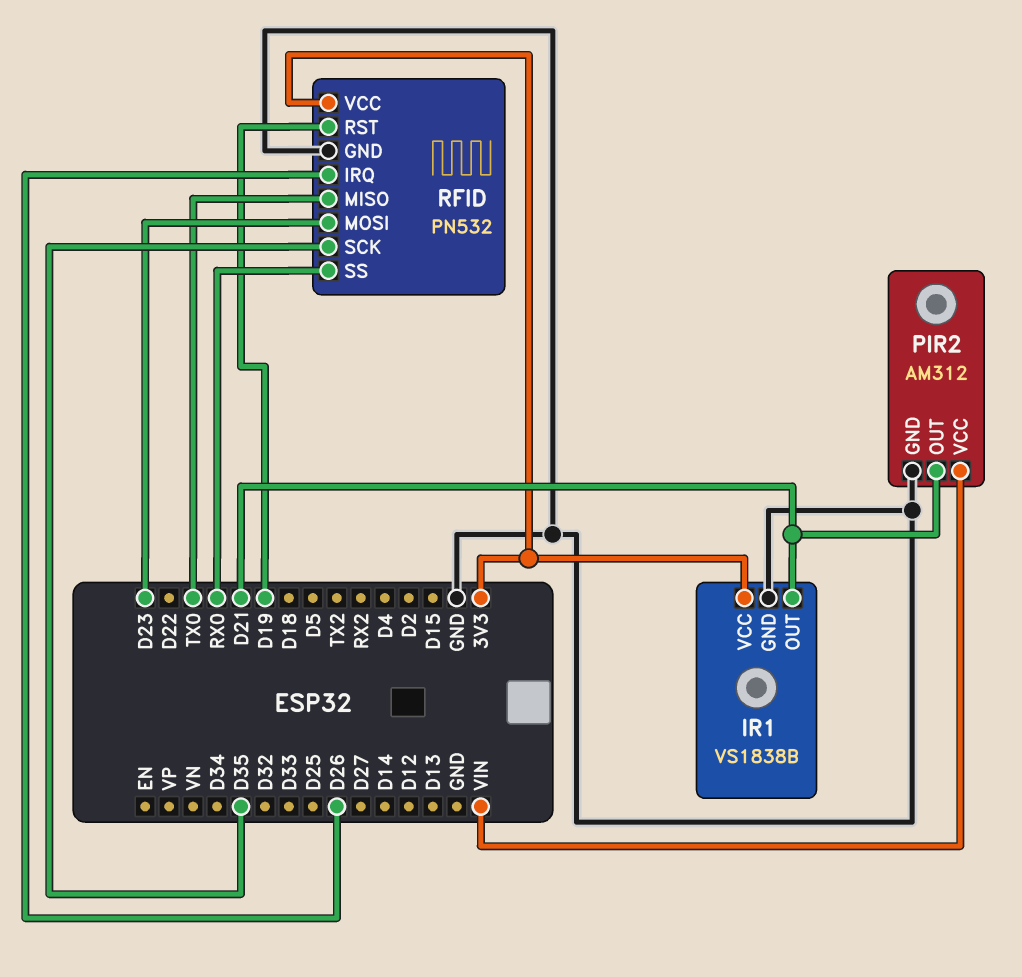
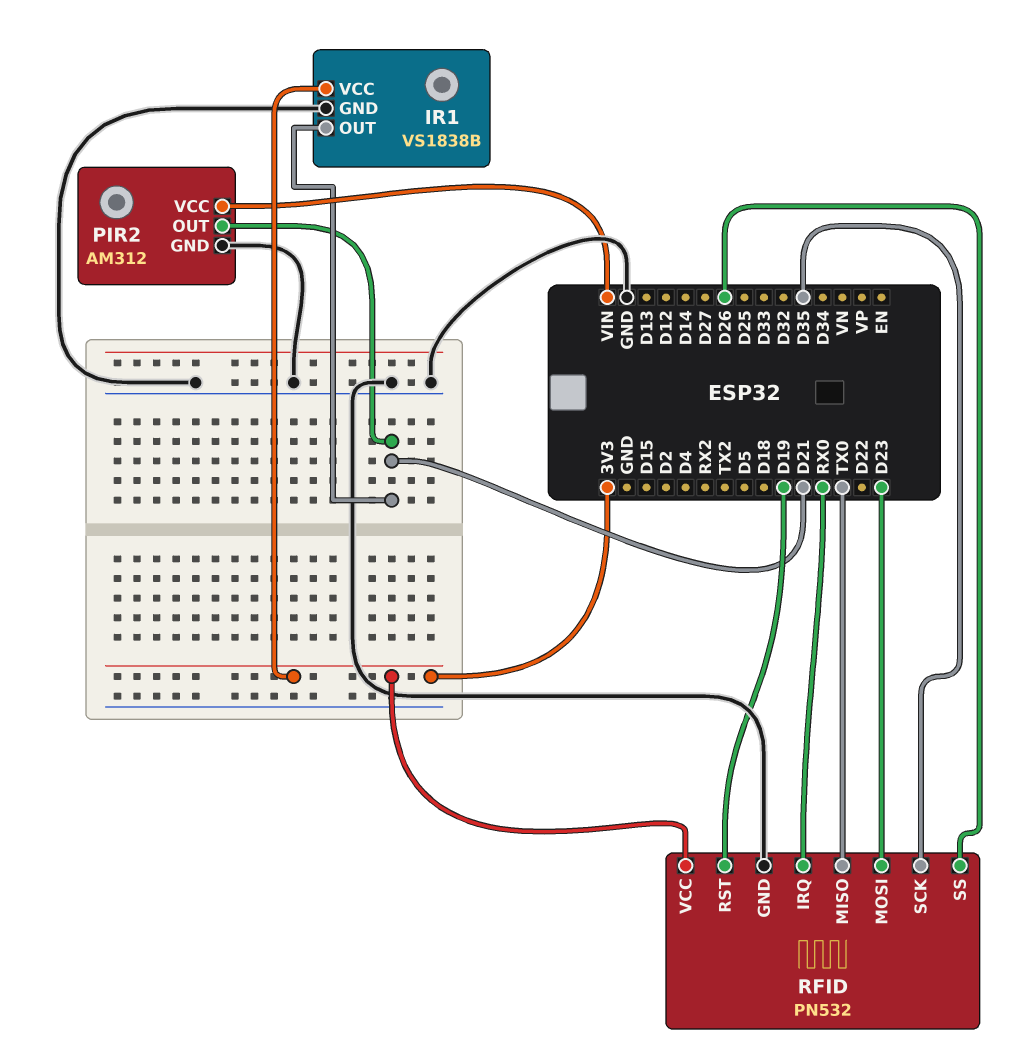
RFID pin IRQ: D26 -> RX0
RFID pin SS: RX0 -> D26

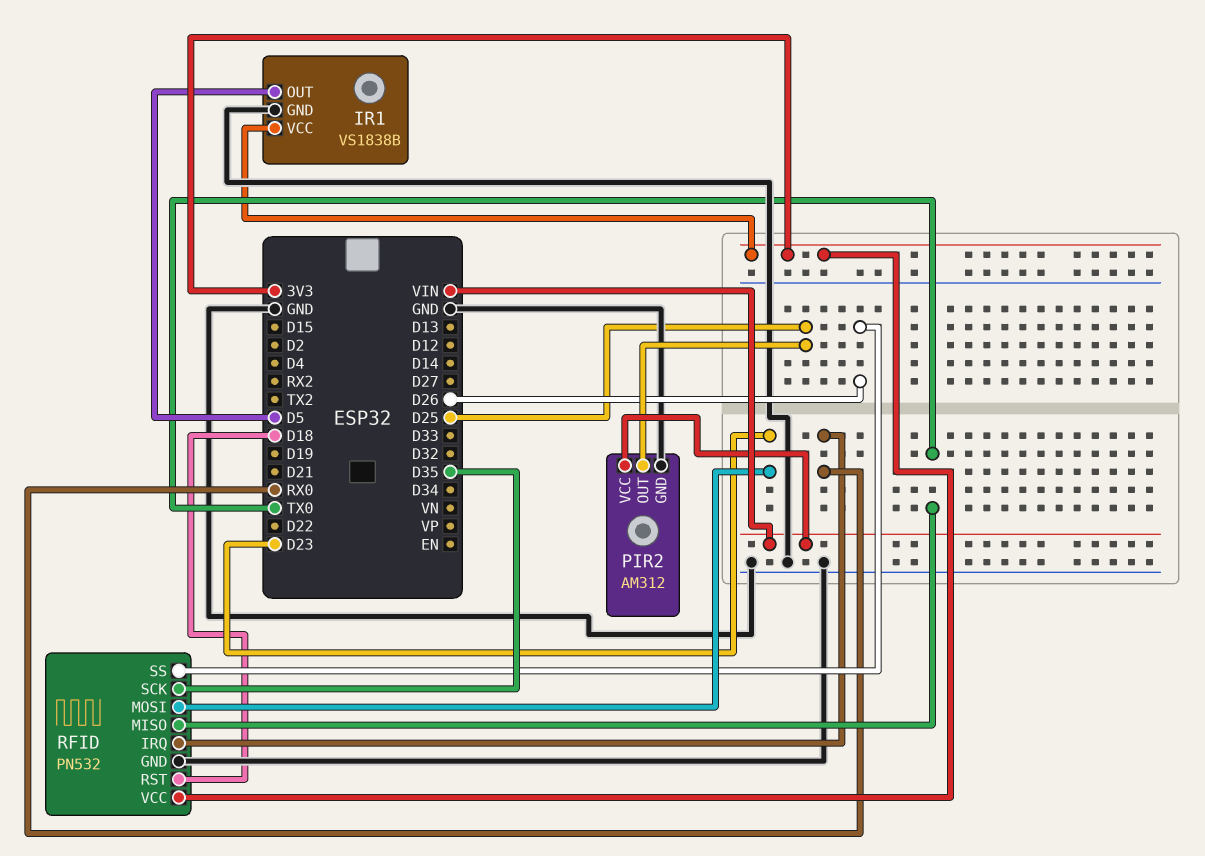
IR1 pin OUT: D21 -> D5
PIR2 pin OUT: D21 -> D25
RFID pin RST: D19 -> D18

